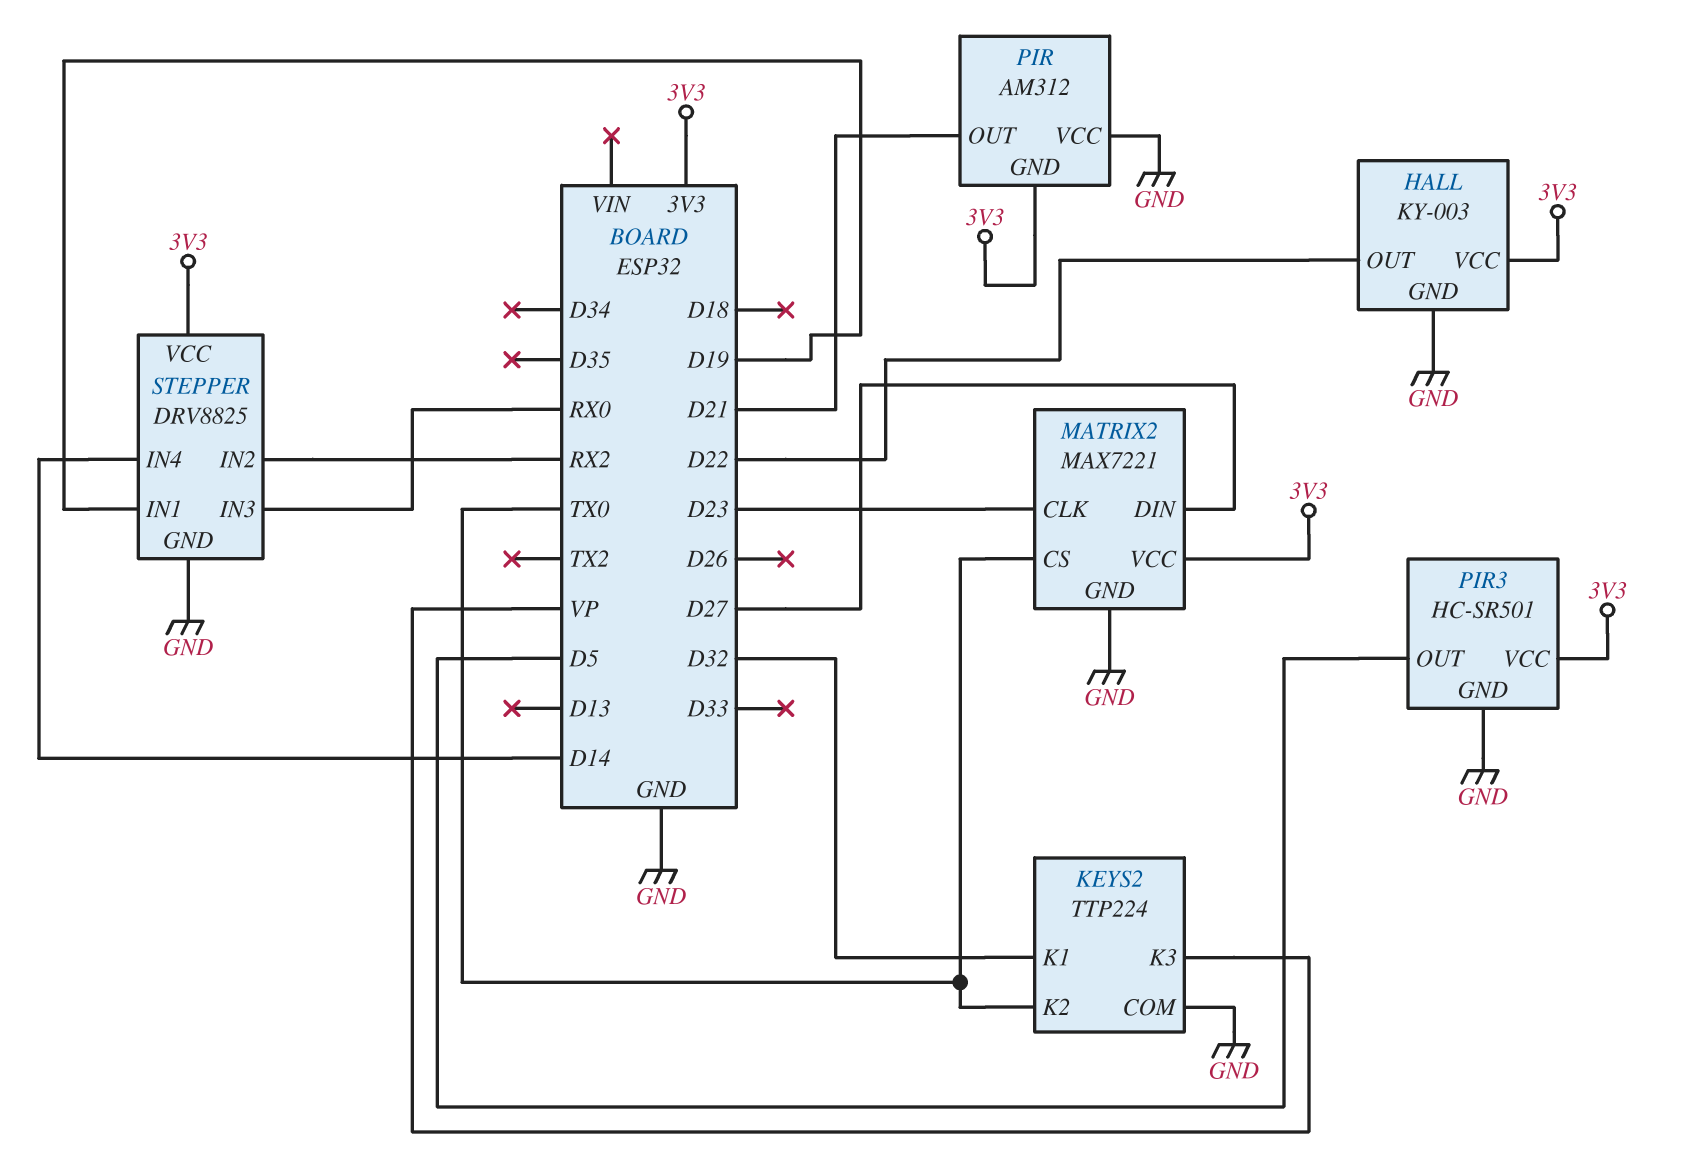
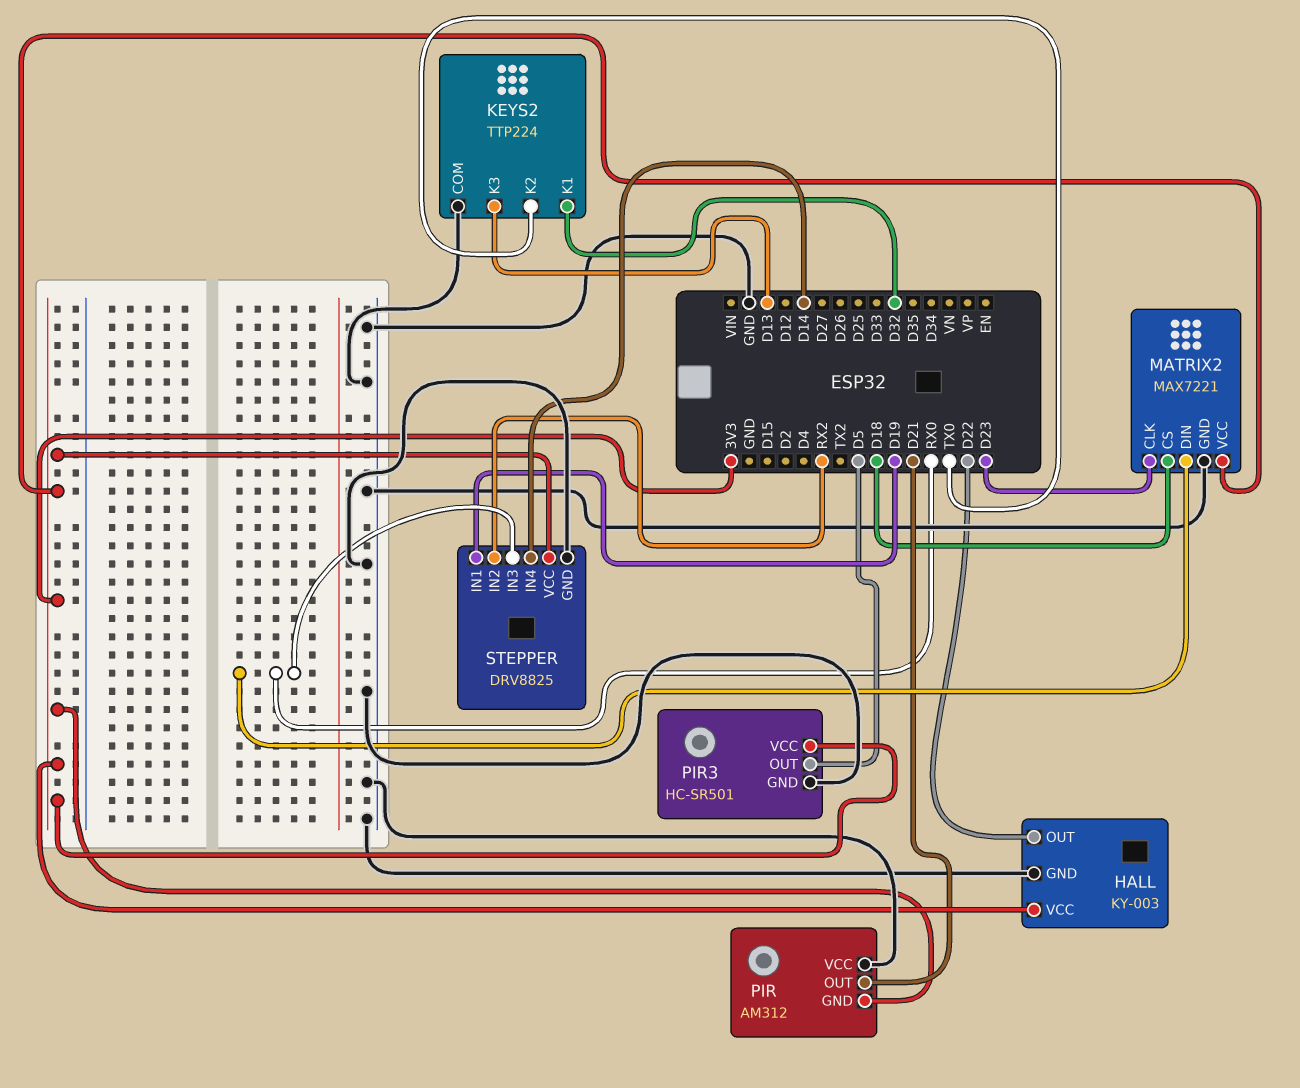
KEYS2 pin K3: VP -> D13
MATRIX2 pin CS: TX0 -> D18
MATRIX2 pin DIN: D27 -> RX0

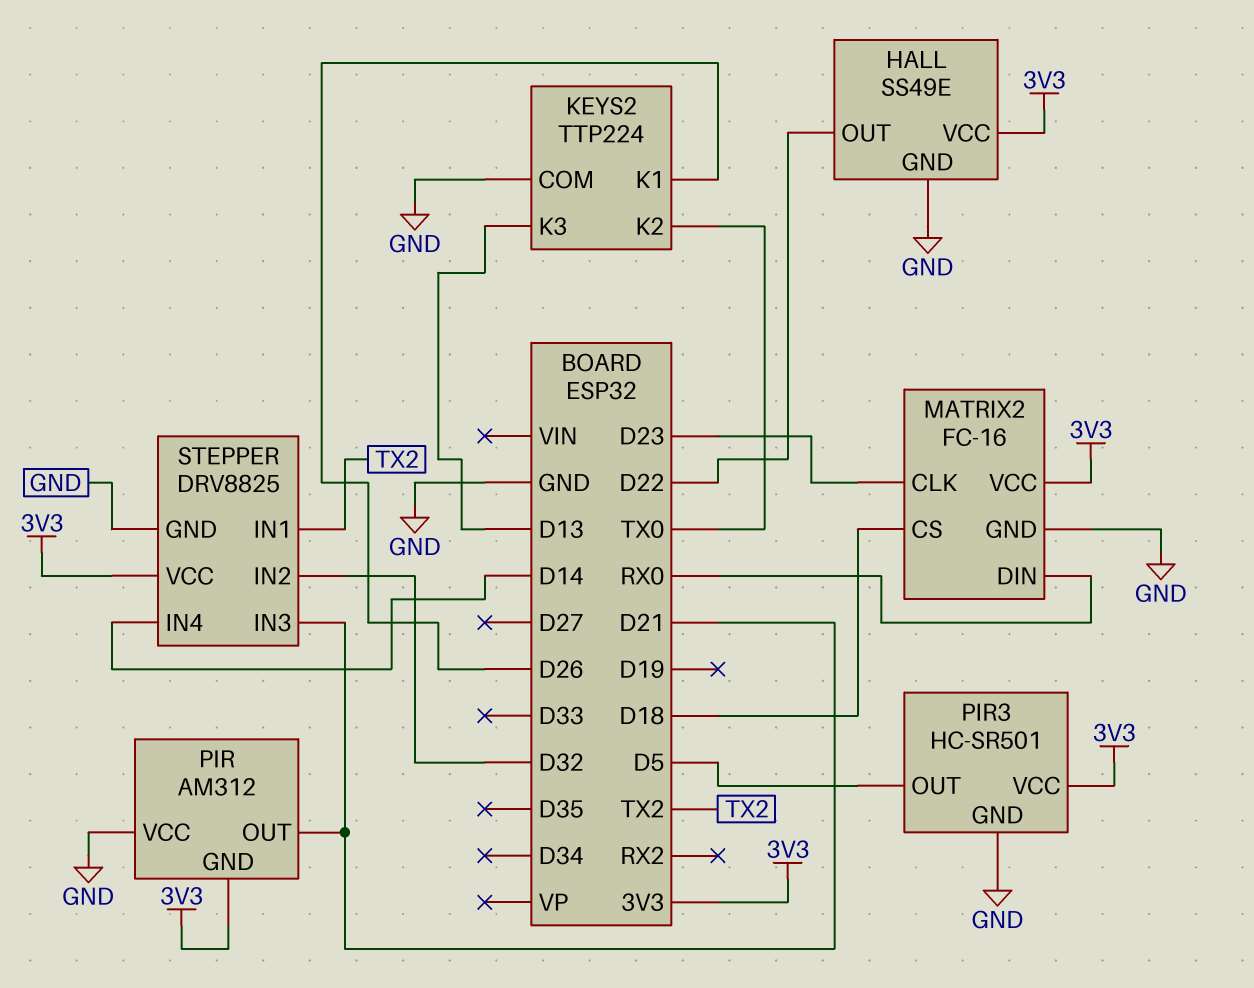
HALL: KY-003 -> SS49E
KEYS2 pin K1: D32 -> D26
MATRIX2: MAX7221 -> FC-16
STEPPER pin IN1: D19 -> TX2
STEPPER pin IN2: RX2 -> D32
STEPPER pin IN3: RX0 -> D21

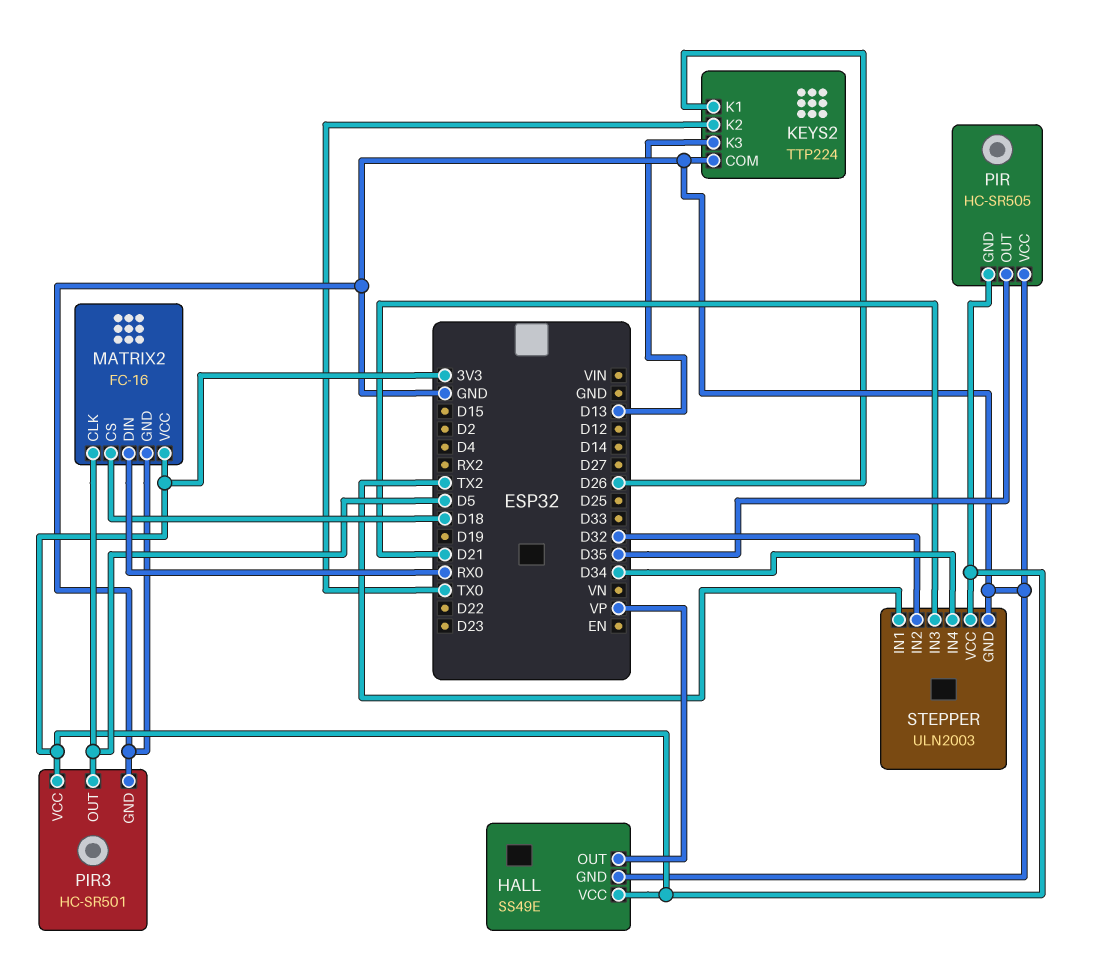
HALL pin OUT: D22 -> VP
MATRIX2 pin CLK: D23 -> D5
PIR: AM312 -> HC-SR505
PIR pin OUT: D21 -> D35
STEPPER: DRV8825 -> ULN2003
STEPPER pin IN4: D14 -> D34

